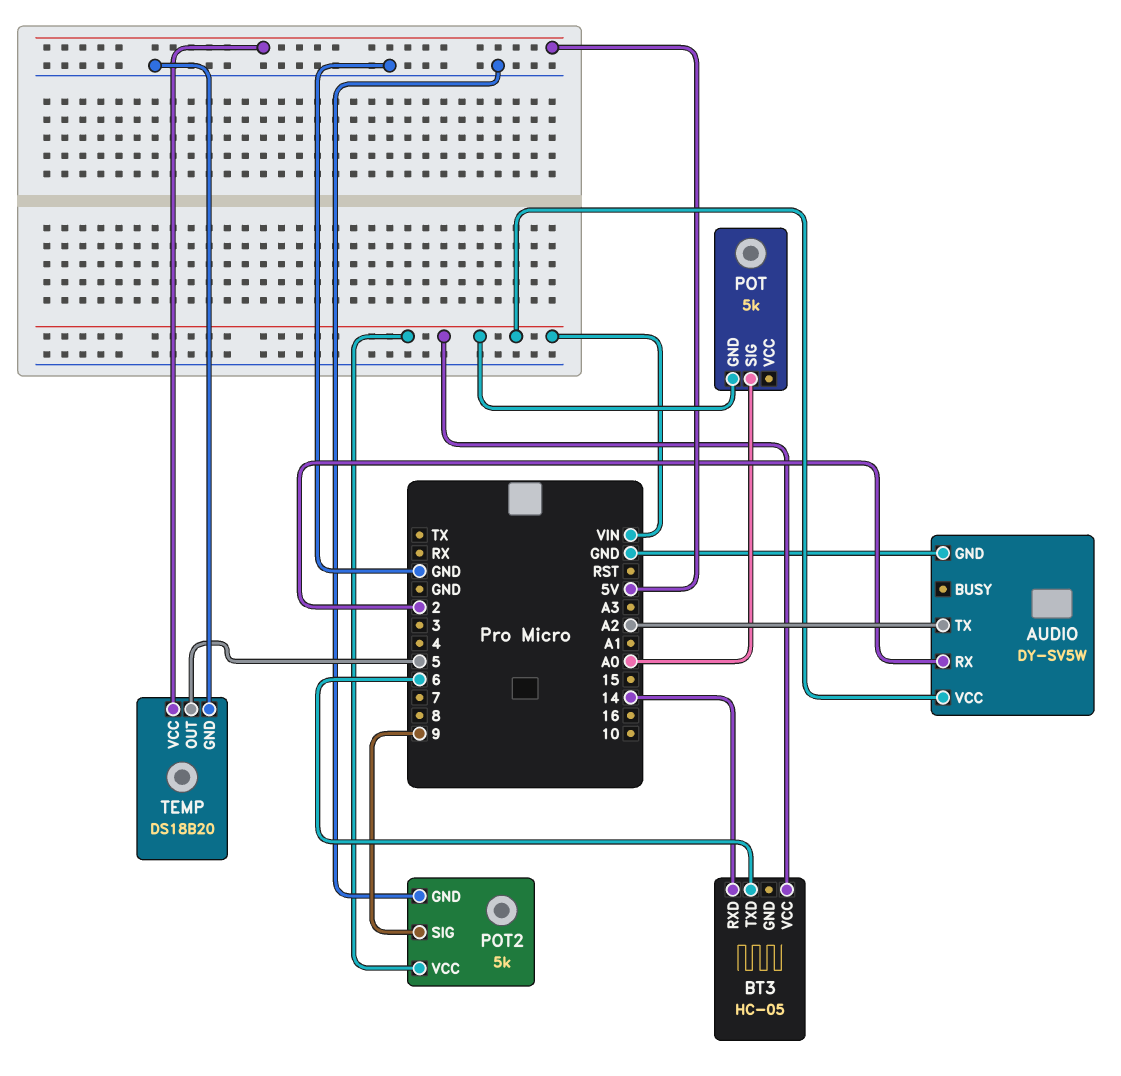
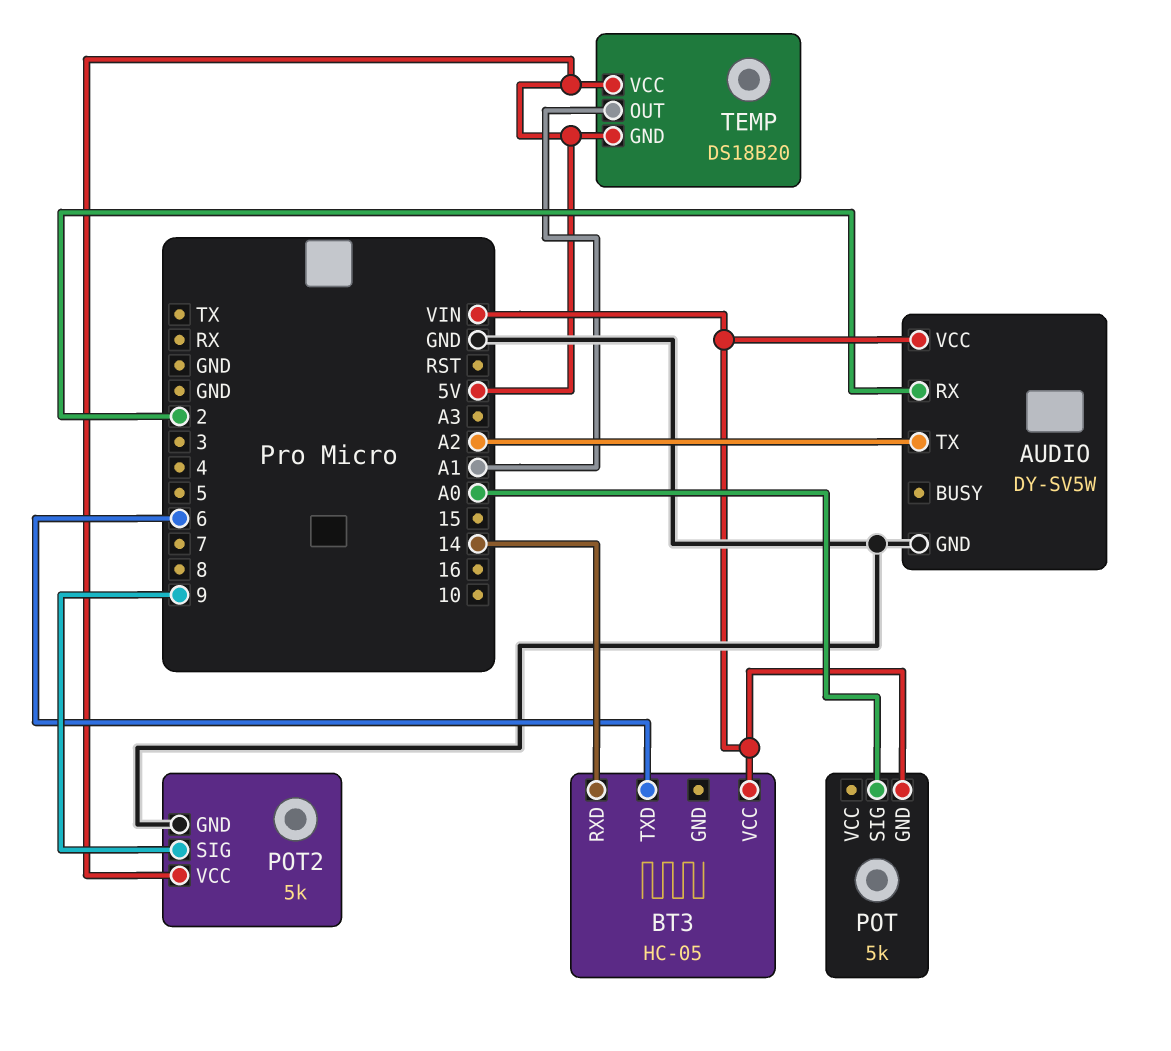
POT2 pin VCC: VIN -> 5V
TEMP pin GND: GND -> 5V
TEMP pin OUT: 5 -> A1

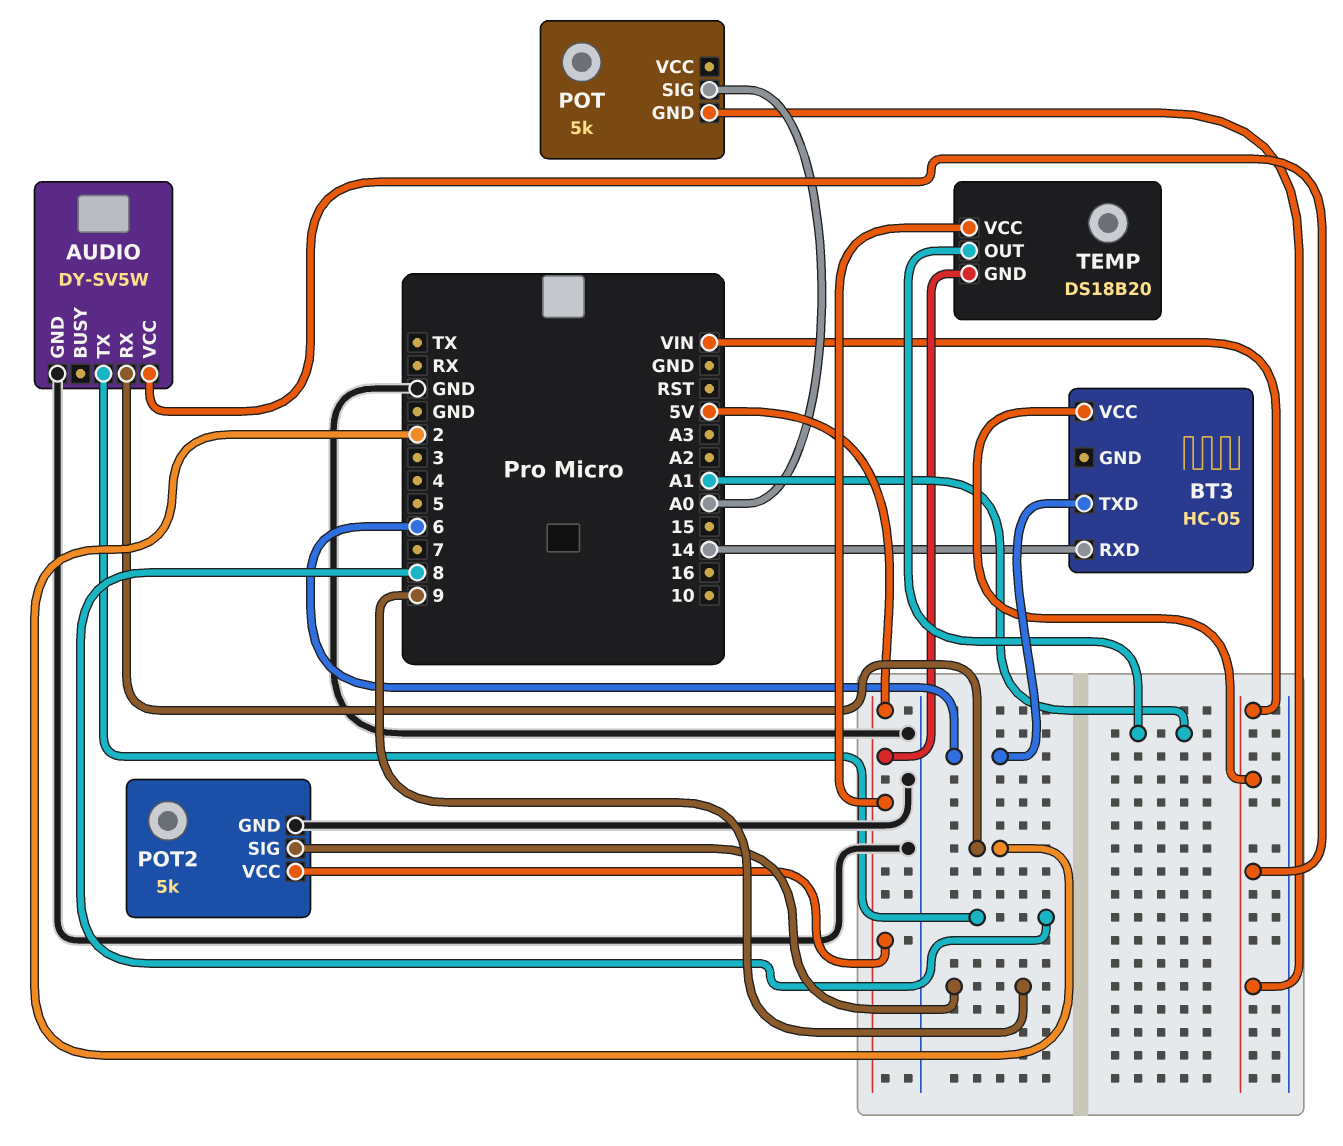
AUDIO pin TX: A2 -> 8

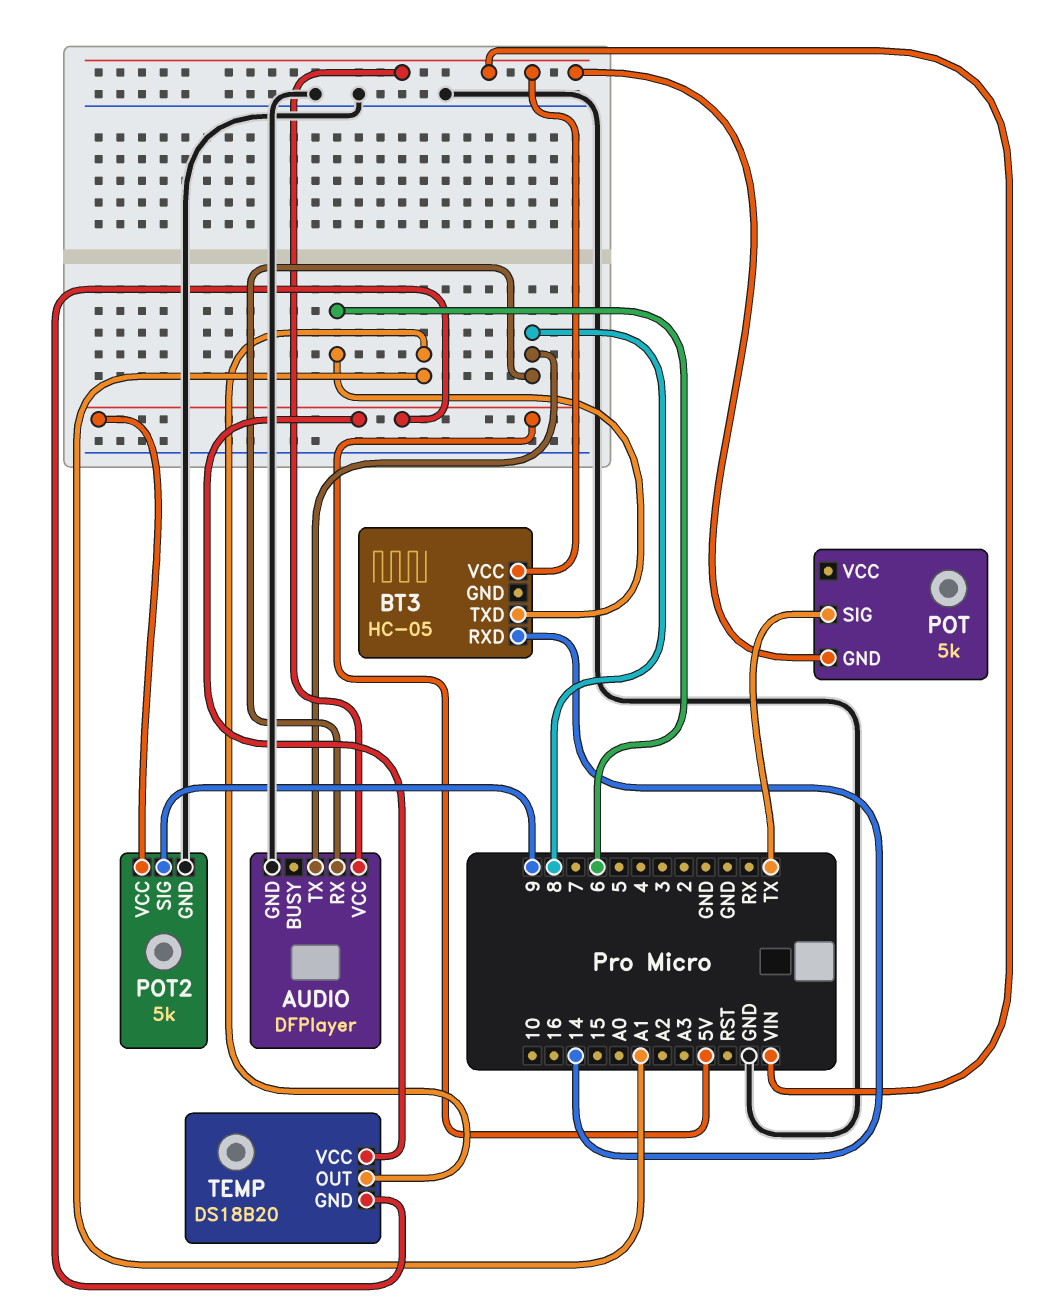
AUDIO: DY-SV5W -> DFPlayer
AUDIO pin RX: 2 -> 8
POT pin SIG: A0 -> TX

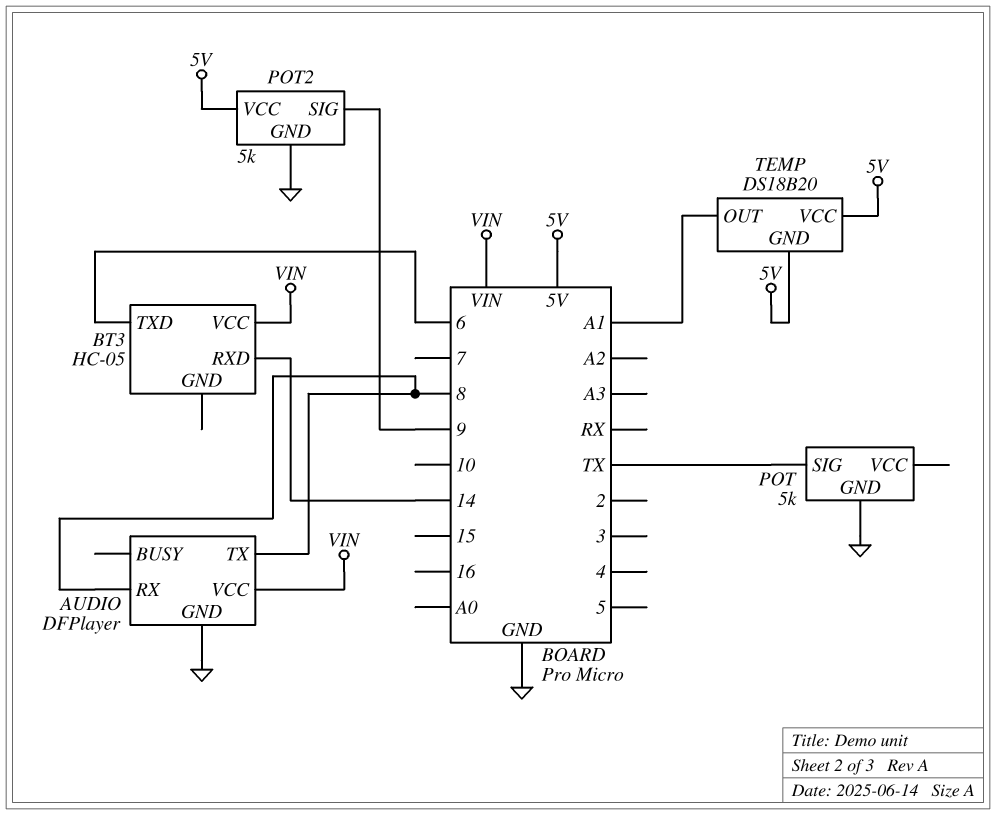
POT pin GND: VIN -> GND

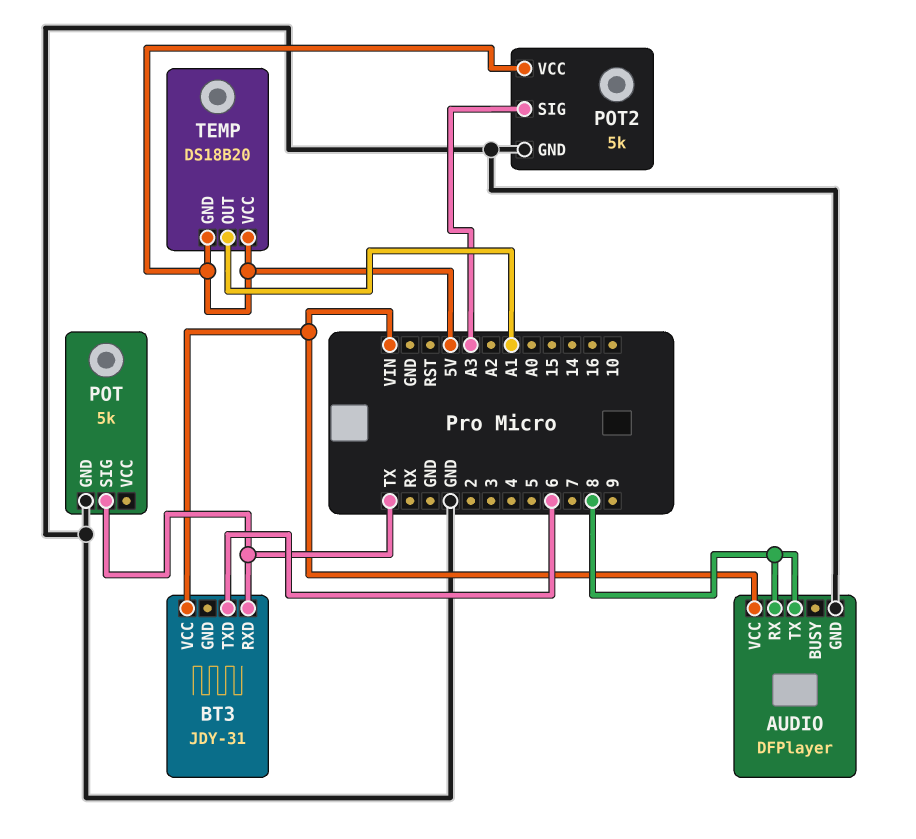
BT3: HC-05 -> JDY-31
BT3 pin RXD: 14 -> TX
POT2 pin SIG: 9 -> A3

